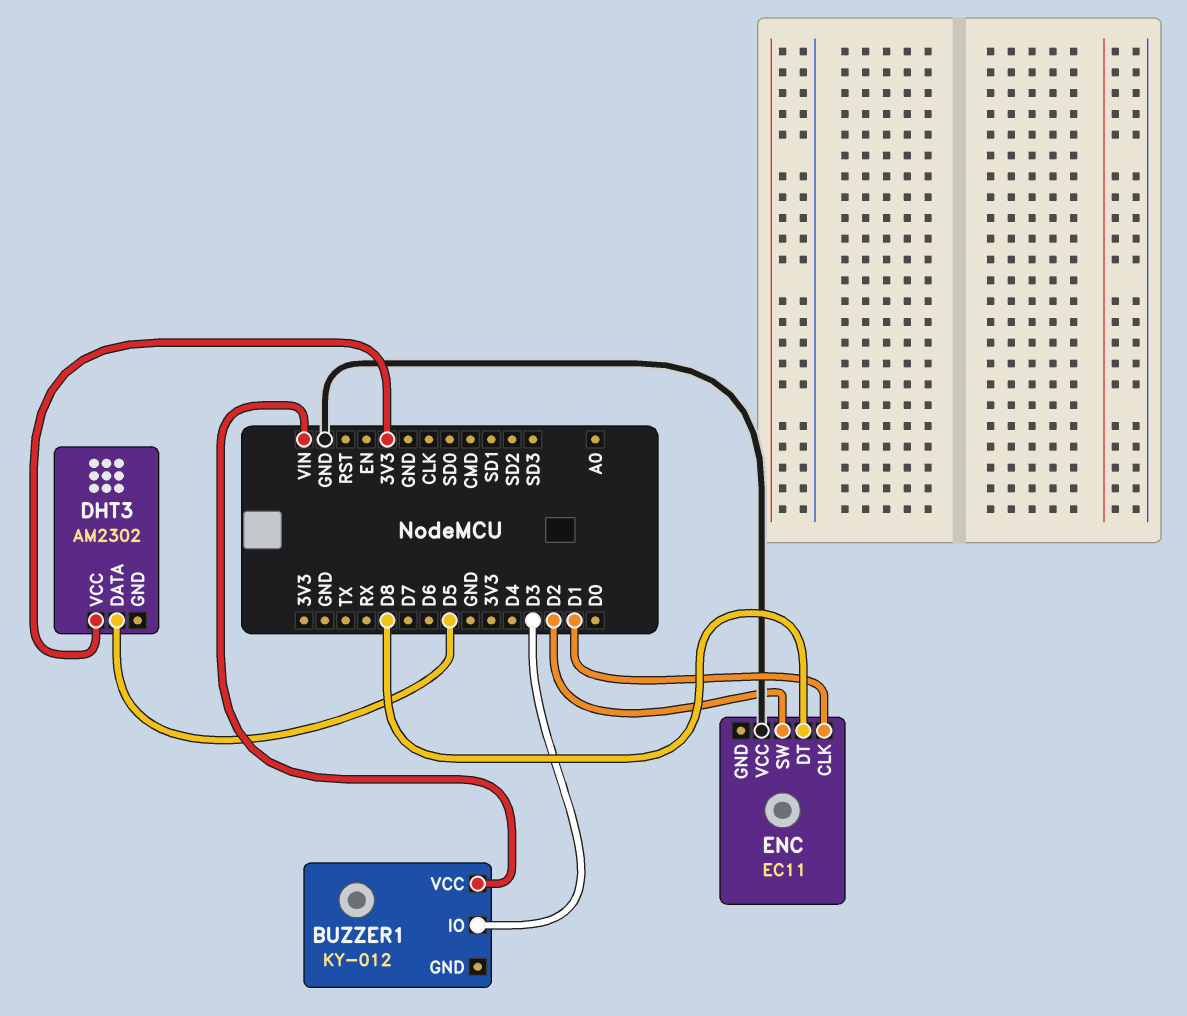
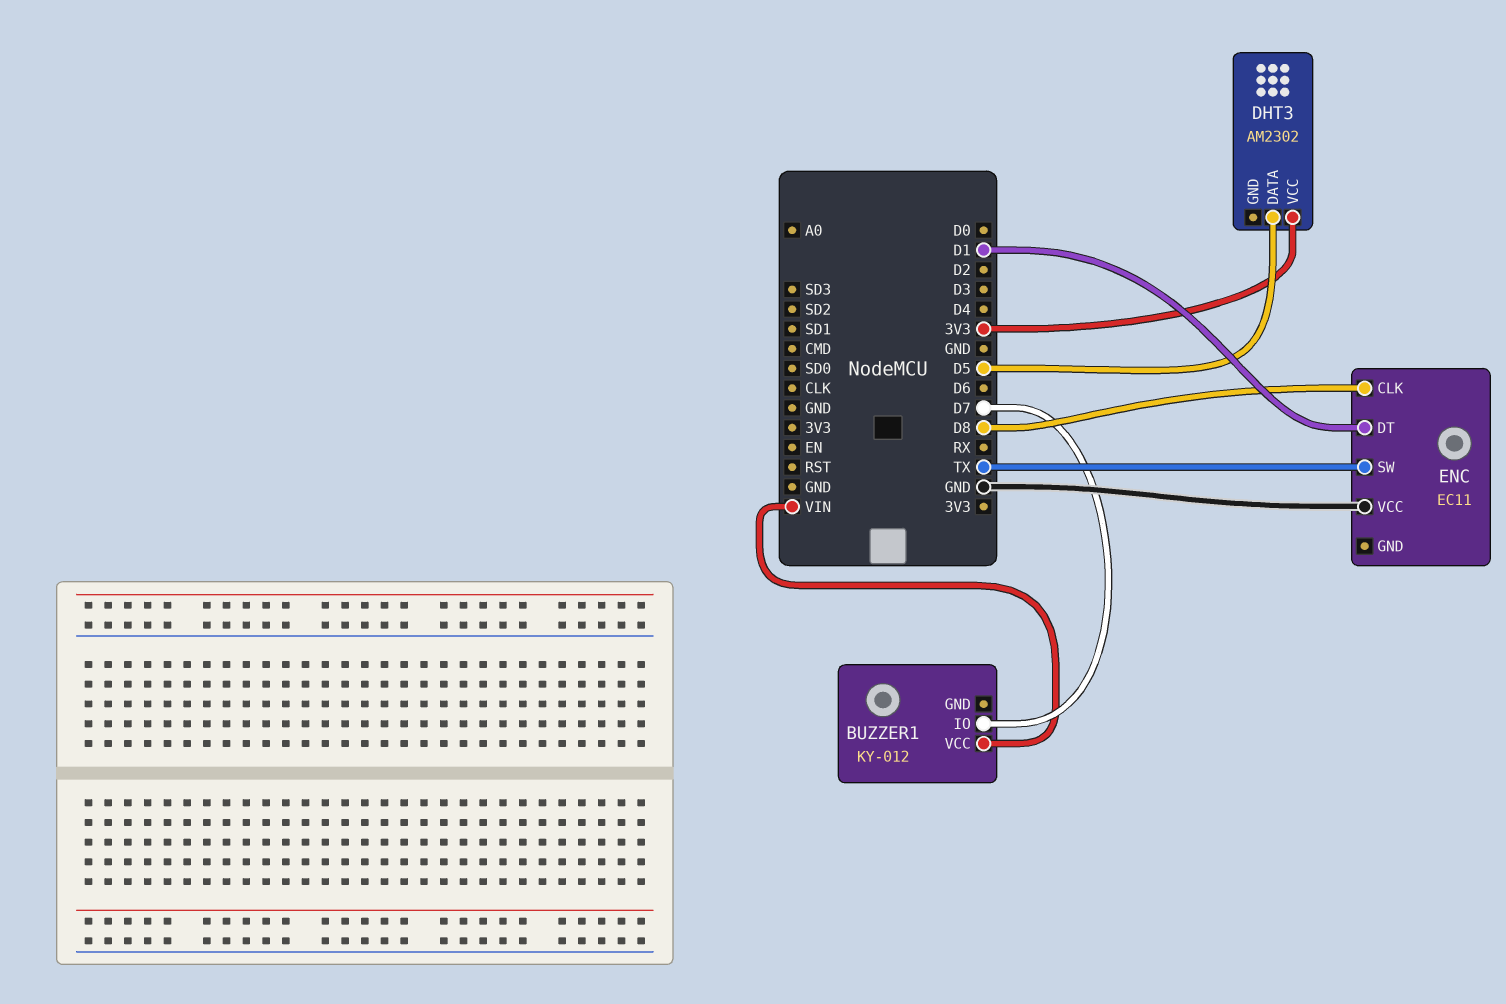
BUZZER1 pin IO: D3 -> D7
ENC pin CLK: D1 -> D8
ENC pin DT: D8 -> D1
ENC pin SW: D2 -> TX

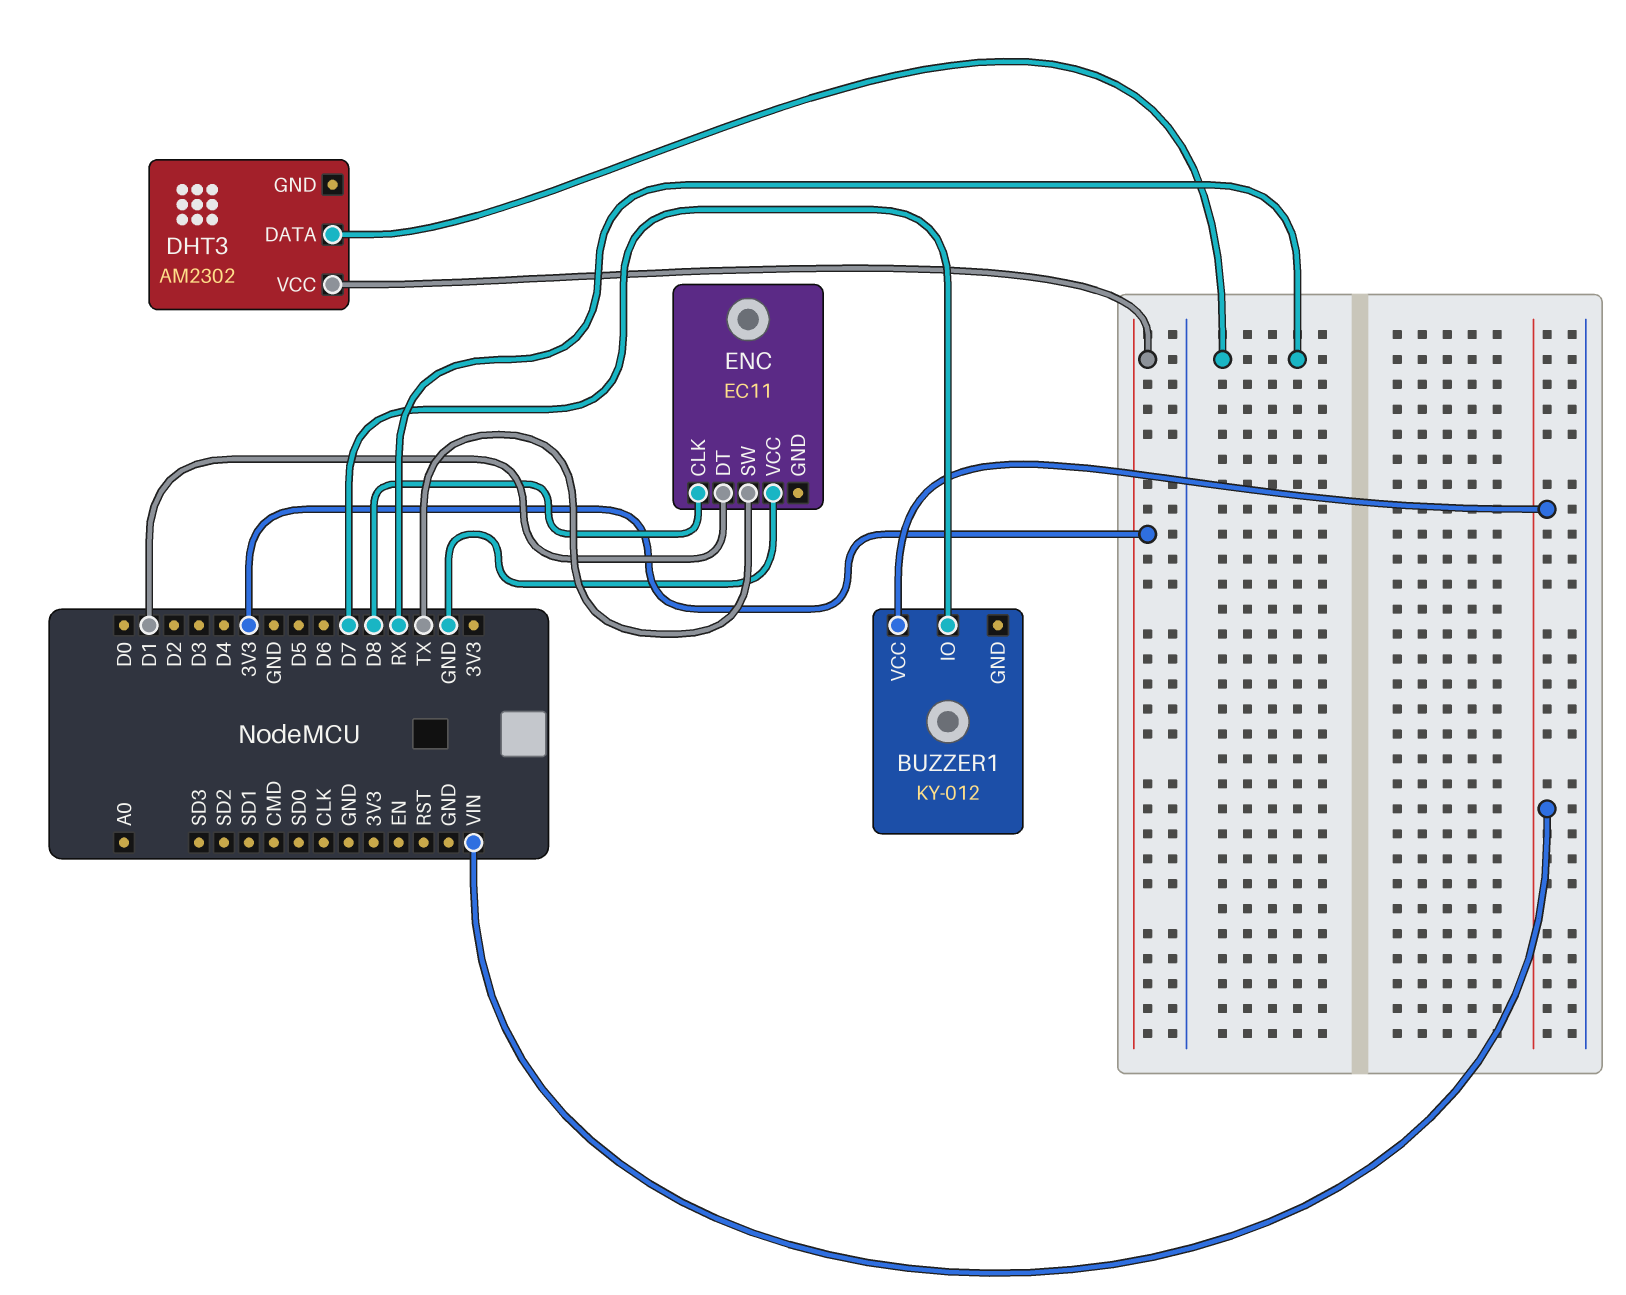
DHT3 pin DATA: D5 -> RX

